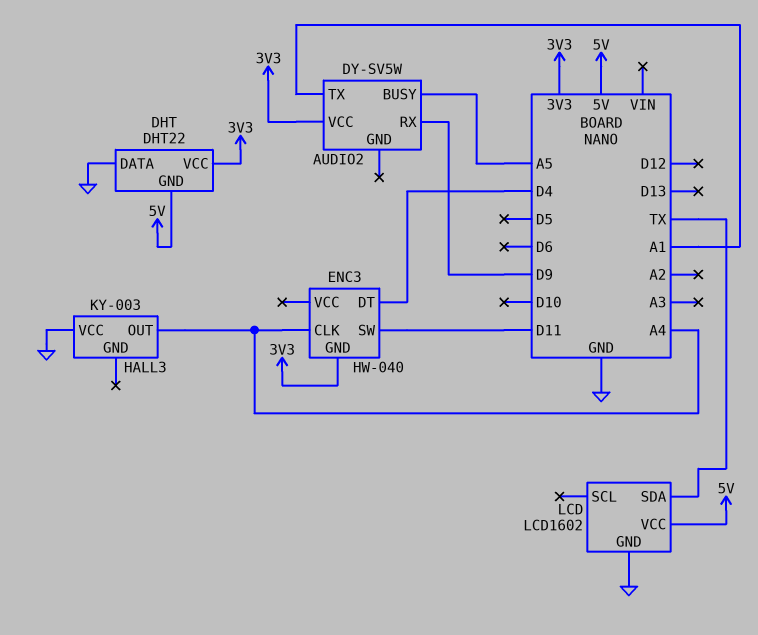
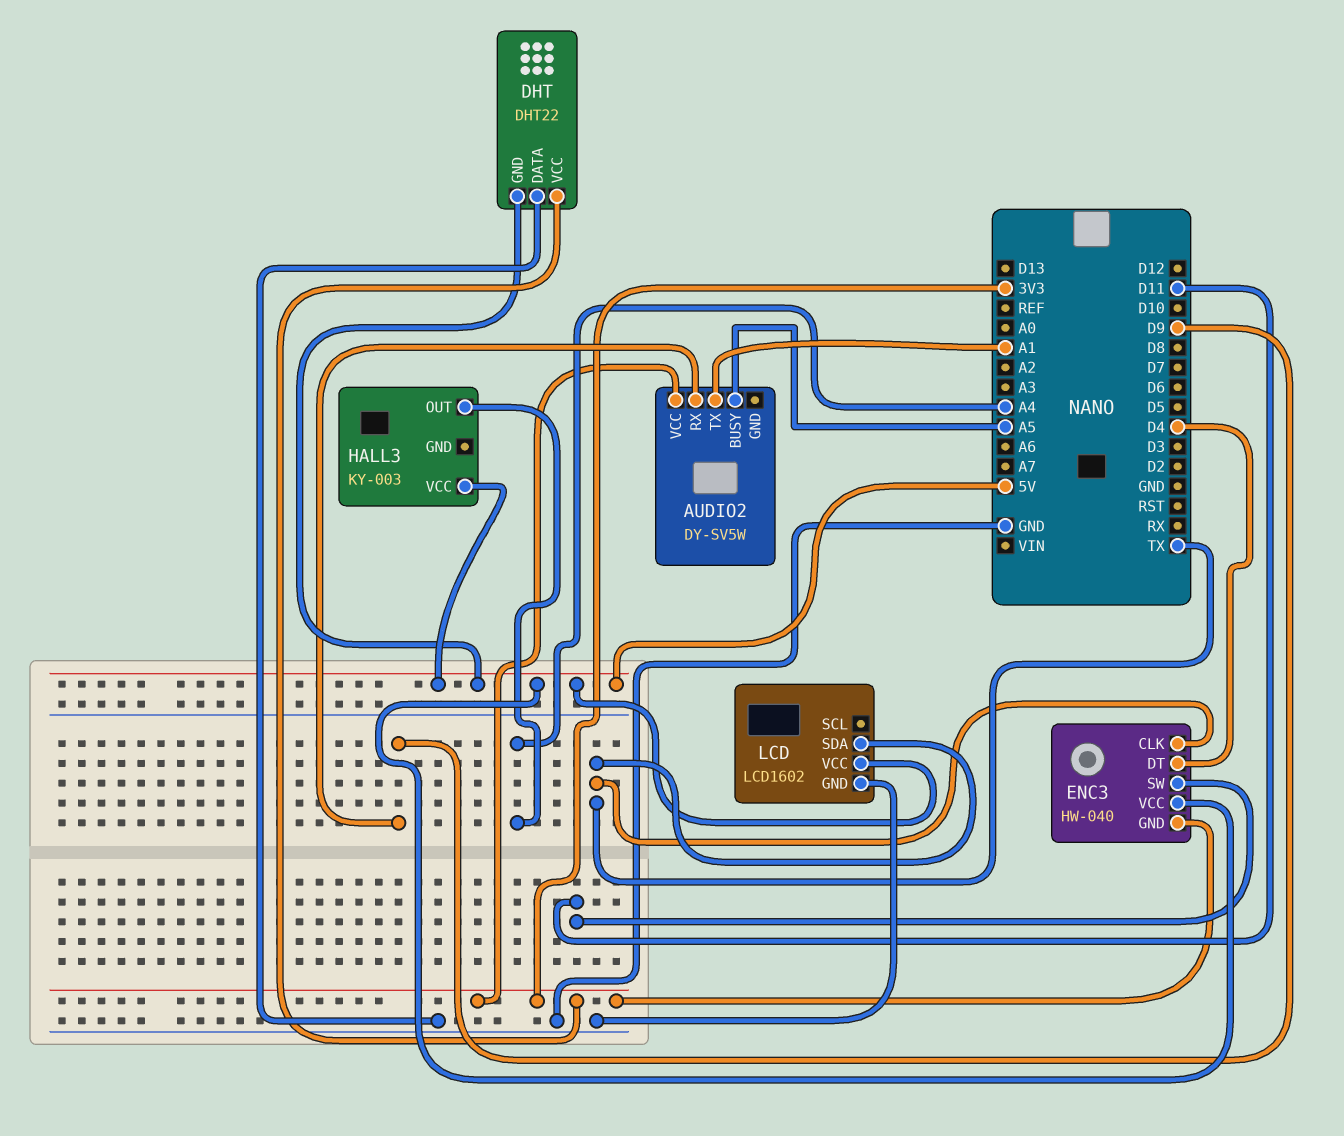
ENC3 pin CLK: A4 -> TX
ENC3 pin VCC: none -> 5V
HALL3 pin VCC: GND -> 5V

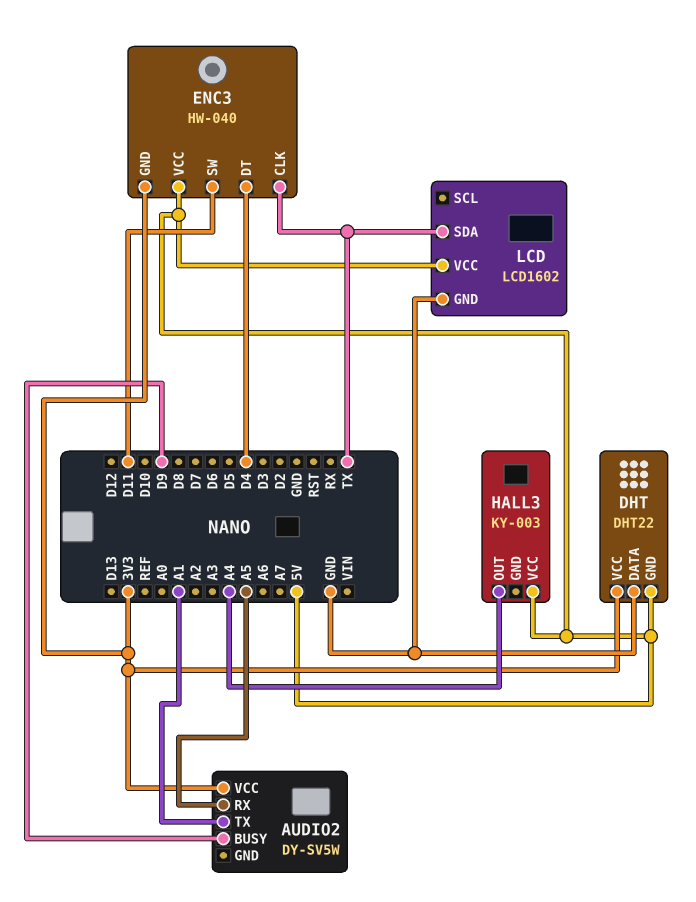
AUDIO2 pin BUSY: A5 -> D9
AUDIO2 pin RX: D9 -> A5

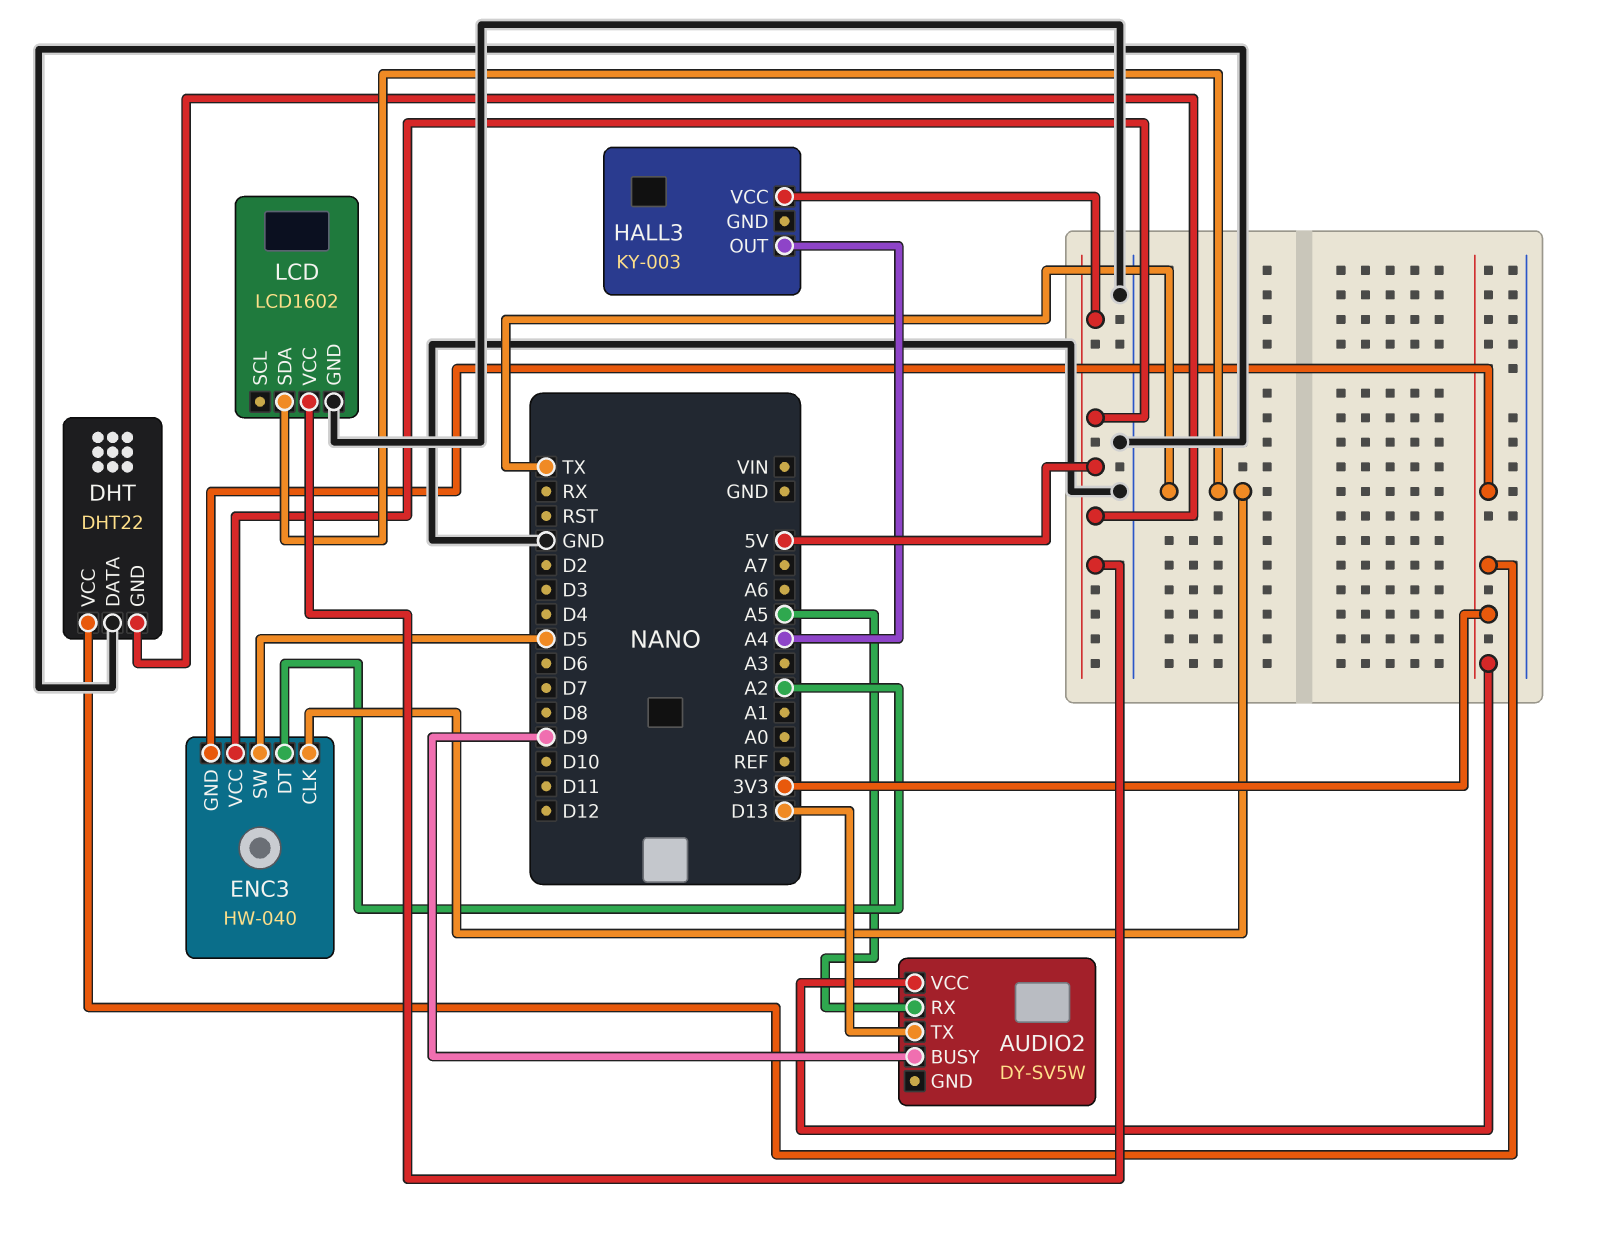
AUDIO2 pin TX: A1 -> D13
ENC3 pin DT: D4 -> A2
ENC3 pin SW: D11 -> D5

